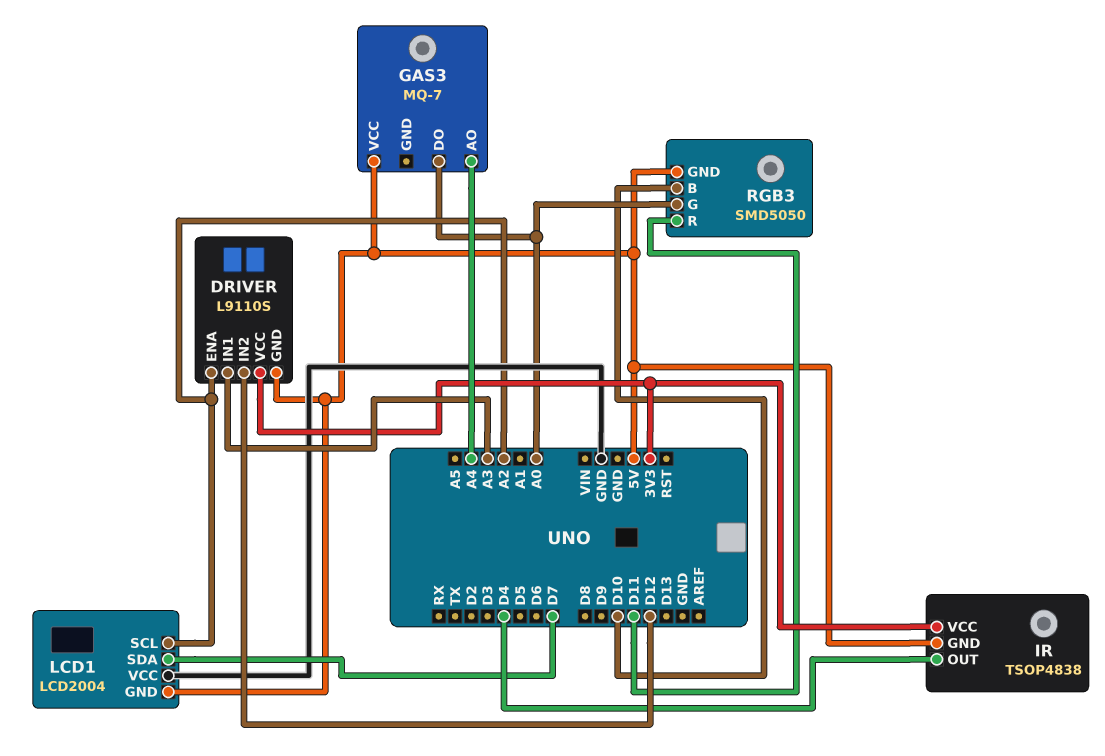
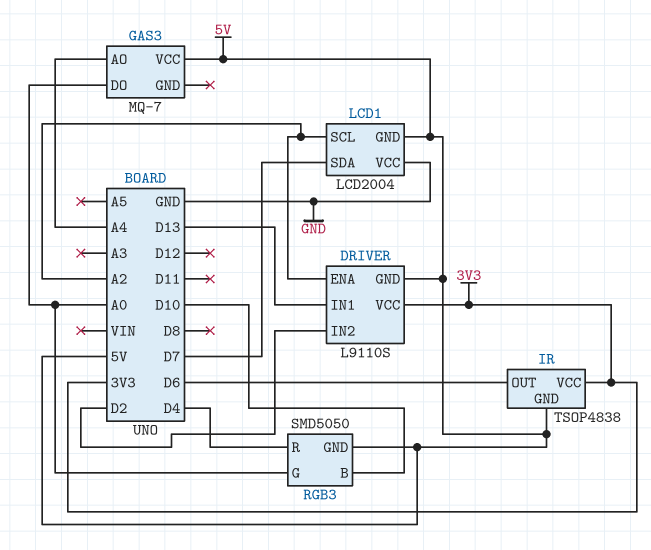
DRIVER pin IN1: A3 -> D13
DRIVER pin IN2: D12 -> D2
IR pin OUT: D4 -> D6
RGB3 pin R: D11 -> D4

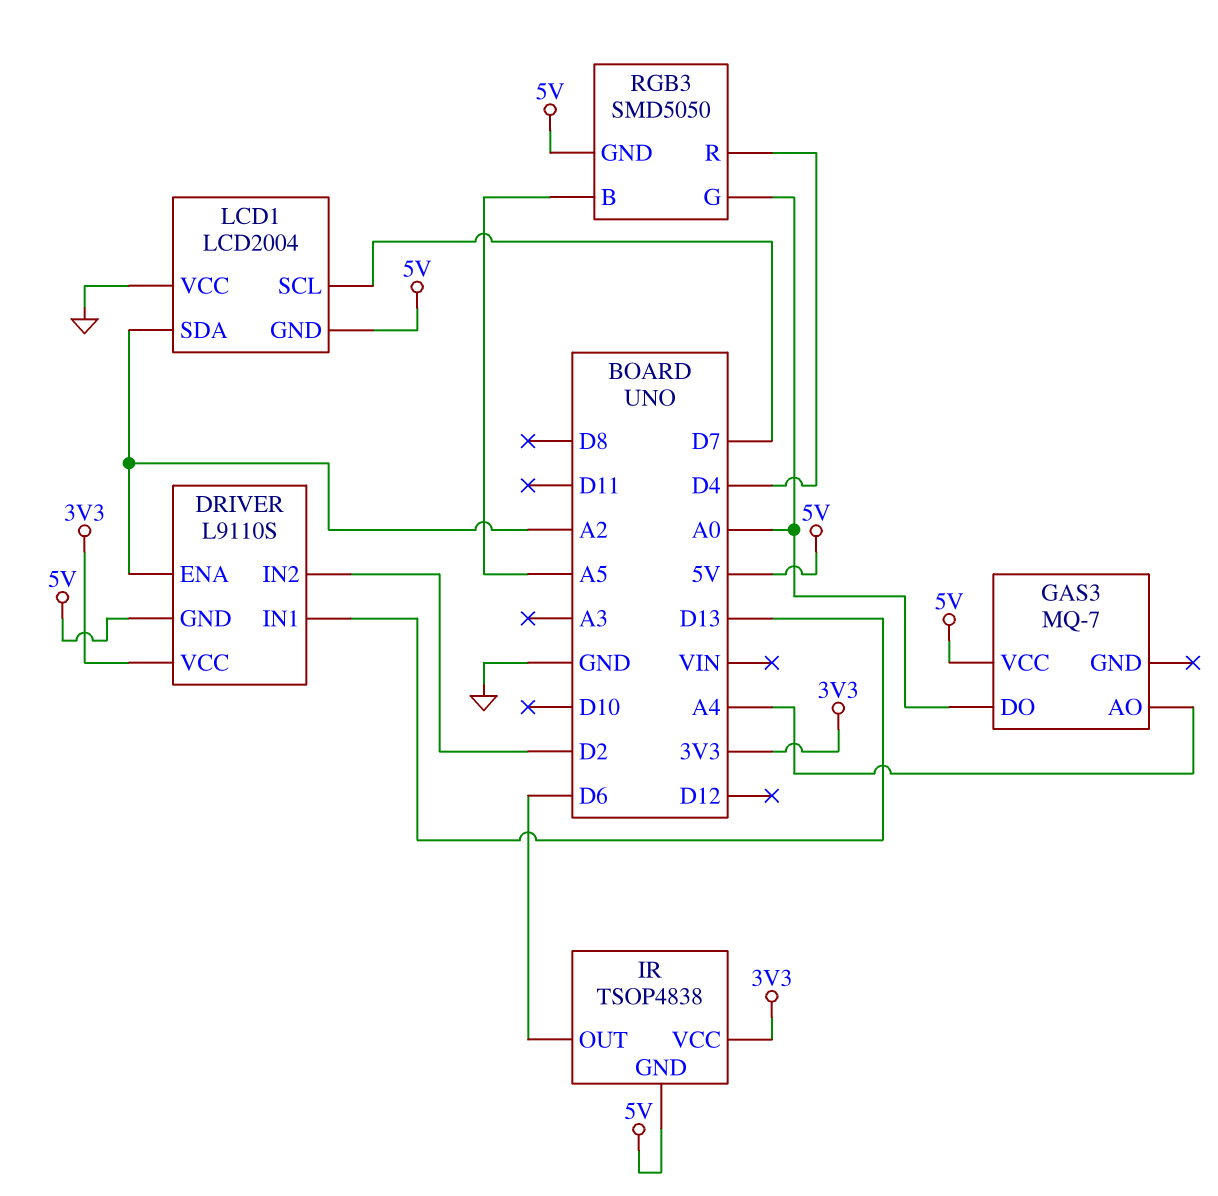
LCD1 pin SCL: A2 -> D7
LCD1 pin SDA: D7 -> A2
RGB3 pin B: D10 -> A5

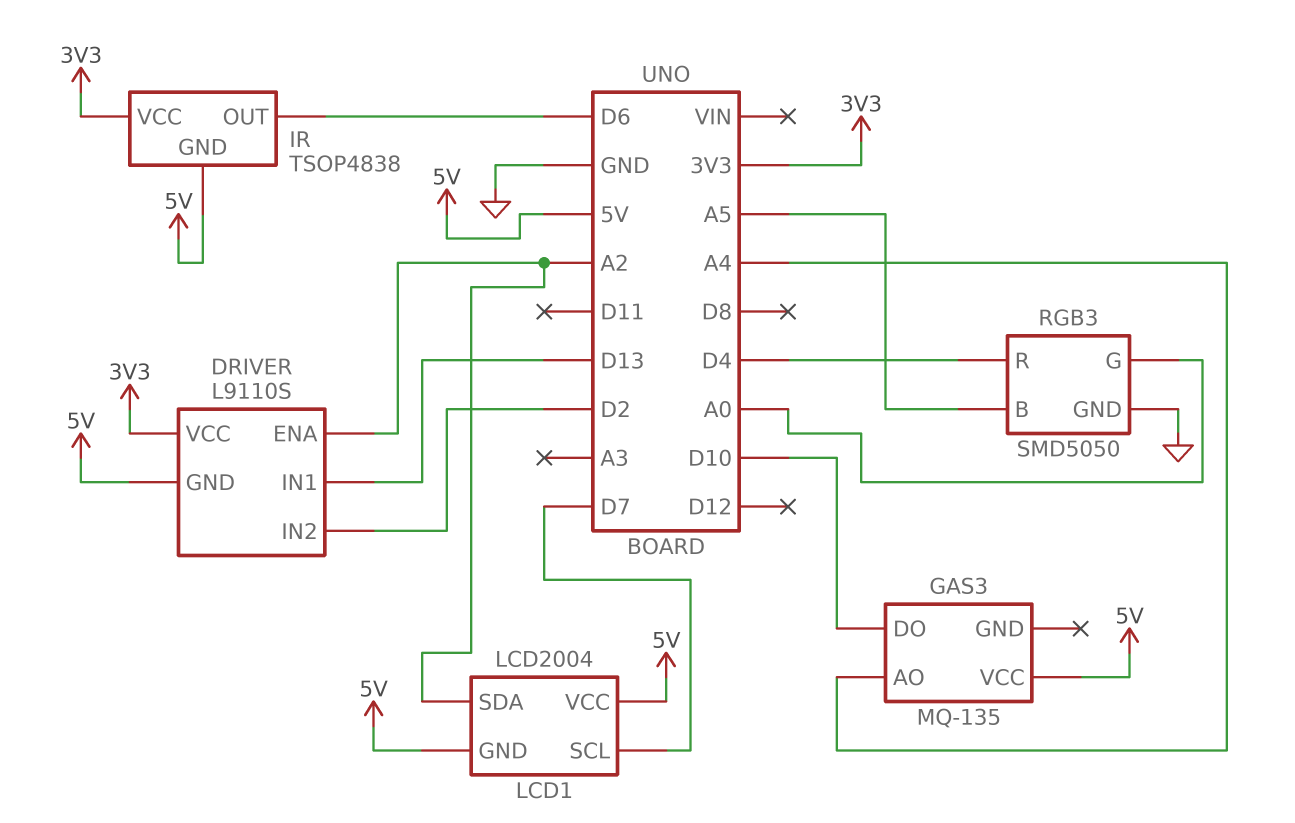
GAS3: MQ-7 -> MQ-135
GAS3 pin DO: A0 -> D10
LCD1 pin VCC: GND -> 5V
RGB3 pin GND: 5V -> GND

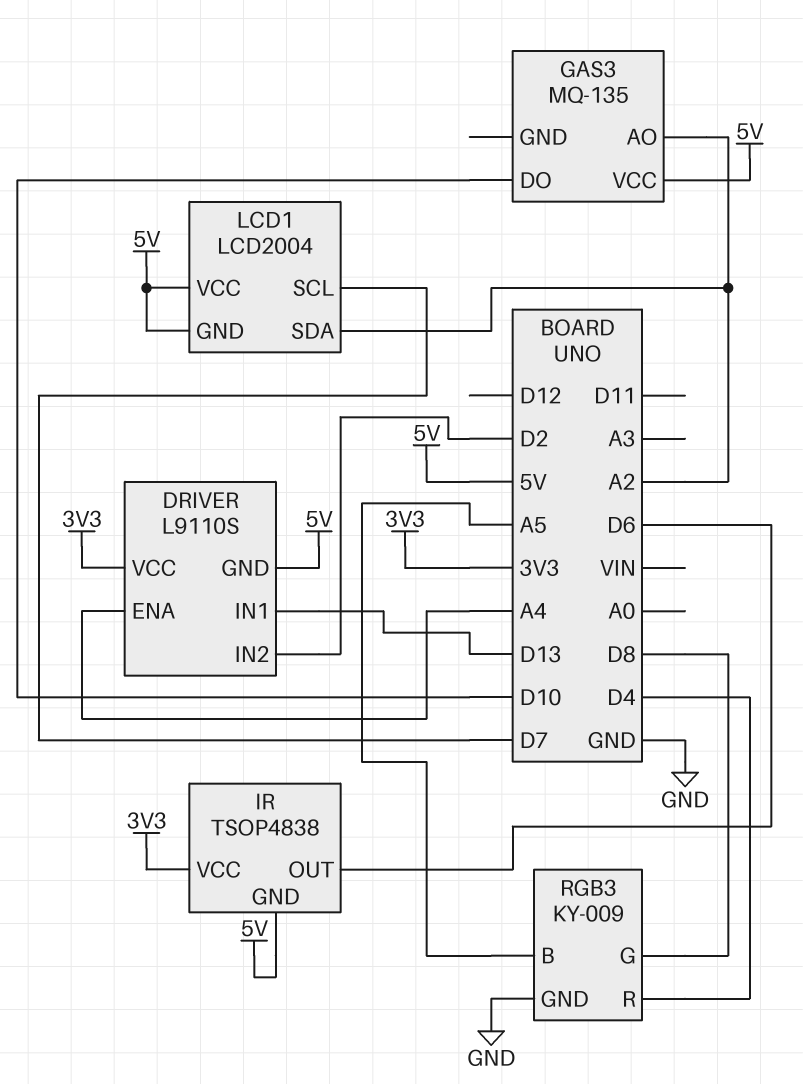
DRIVER pin ENA: A2 -> A4
GAS3 pin AO: A4 -> A2
RGB3: SMD5050 -> KY-009
RGB3 pin G: A0 -> D8

